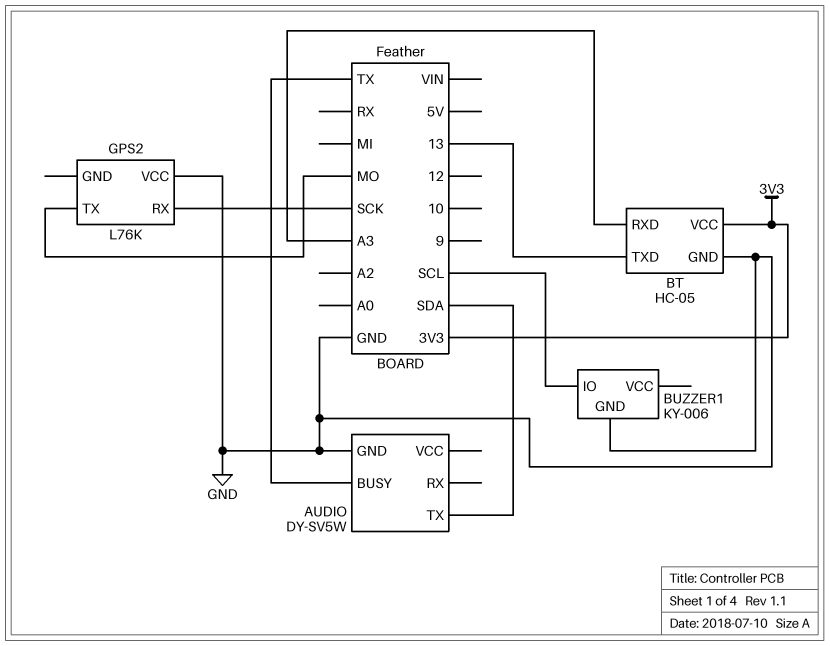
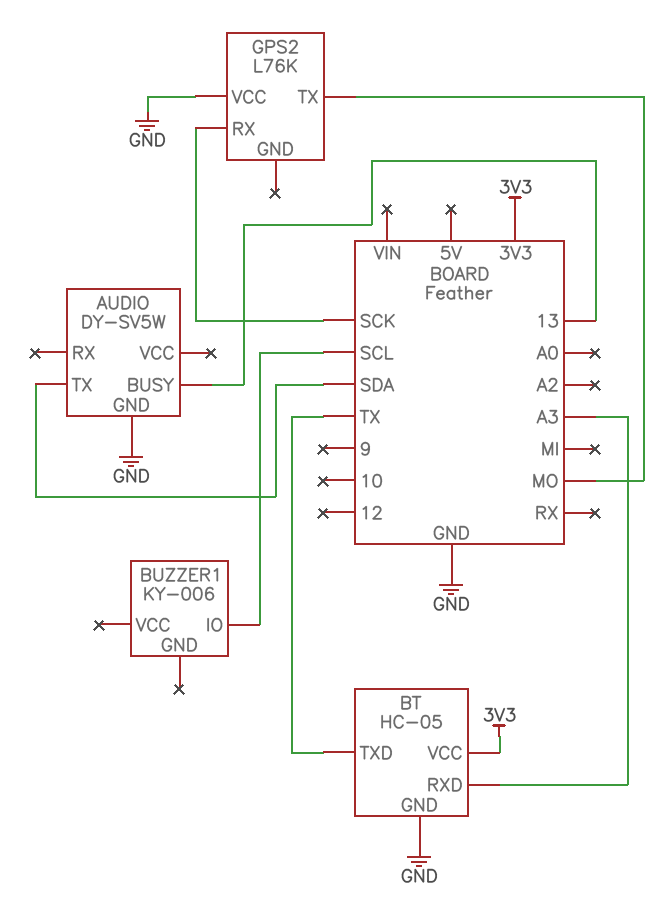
AUDIO pin BUSY: TX -> 13
BT pin TXD: 13 -> TX
BUZZER1 pin GND: GND -> none

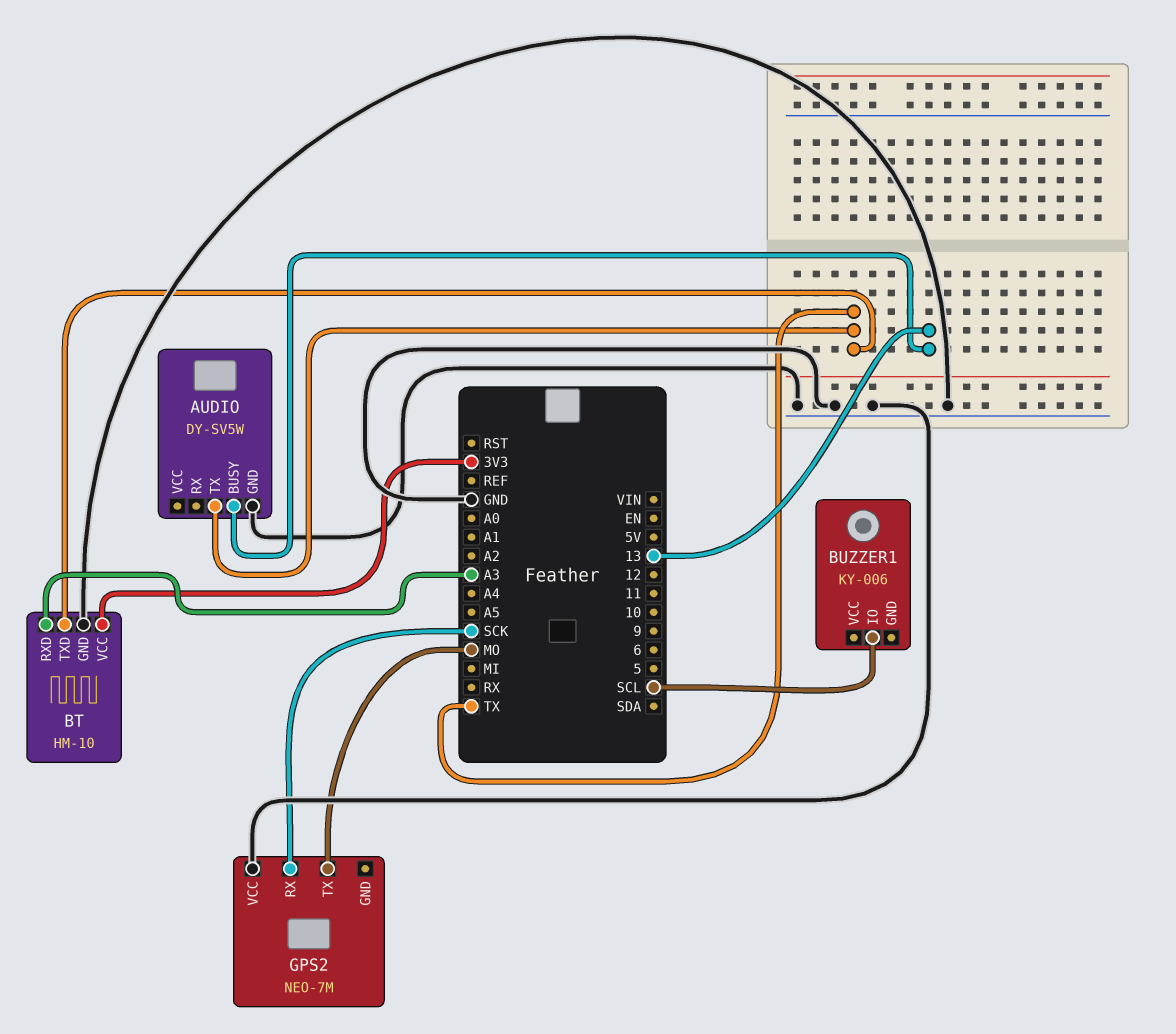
AUDIO pin TX: SDA -> TX
BT: HC-05 -> HM-10
GPS2: L76K -> NEO-7M

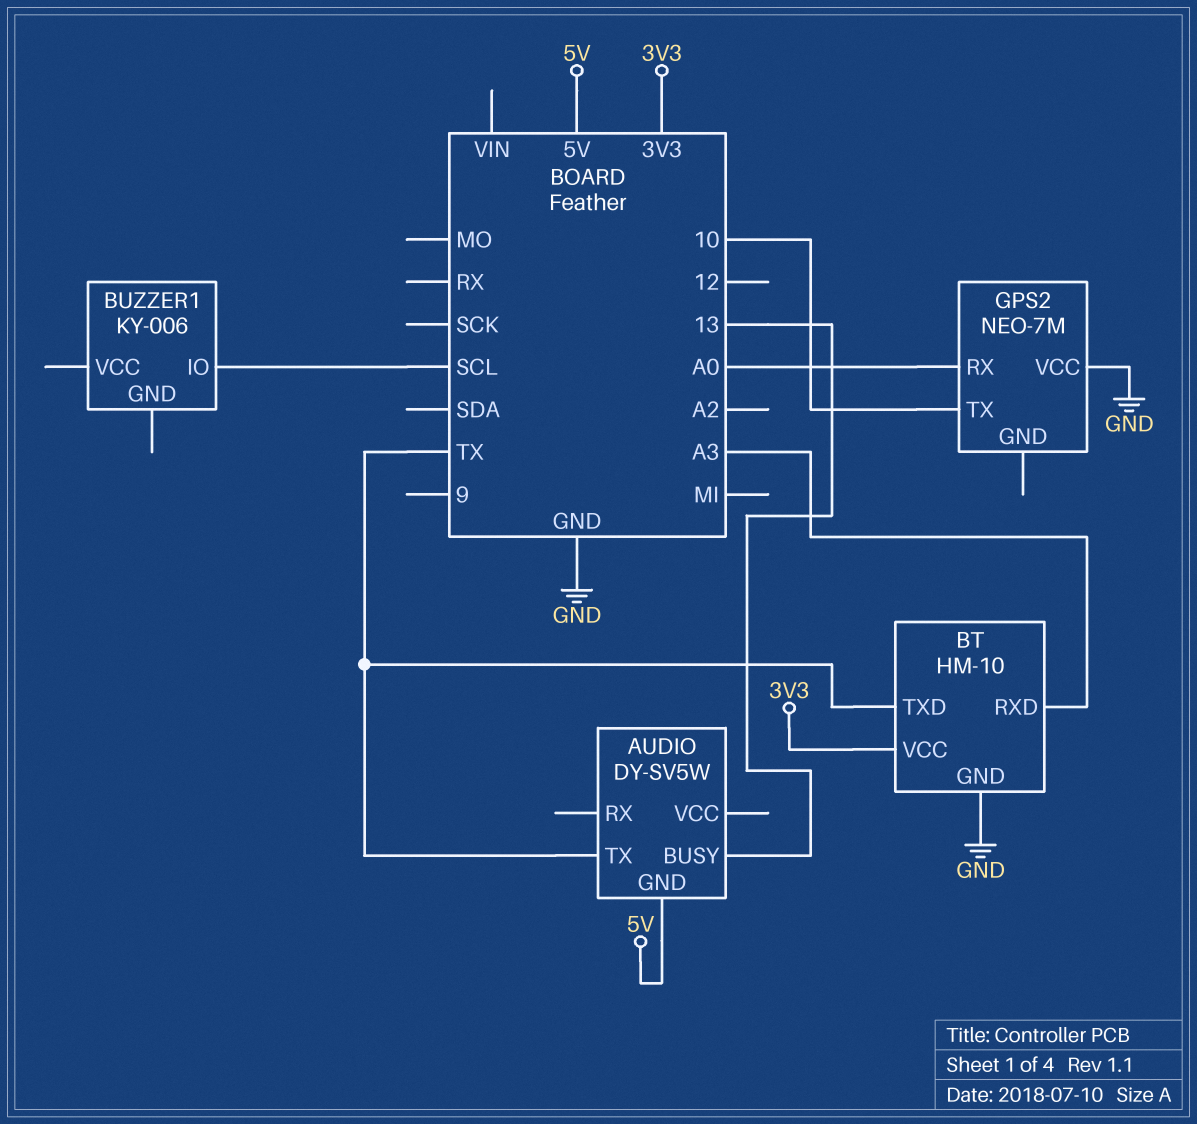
AUDIO pin GND: GND -> 5V
GPS2 pin RX: SCK -> A0
GPS2 pin TX: MO -> 10

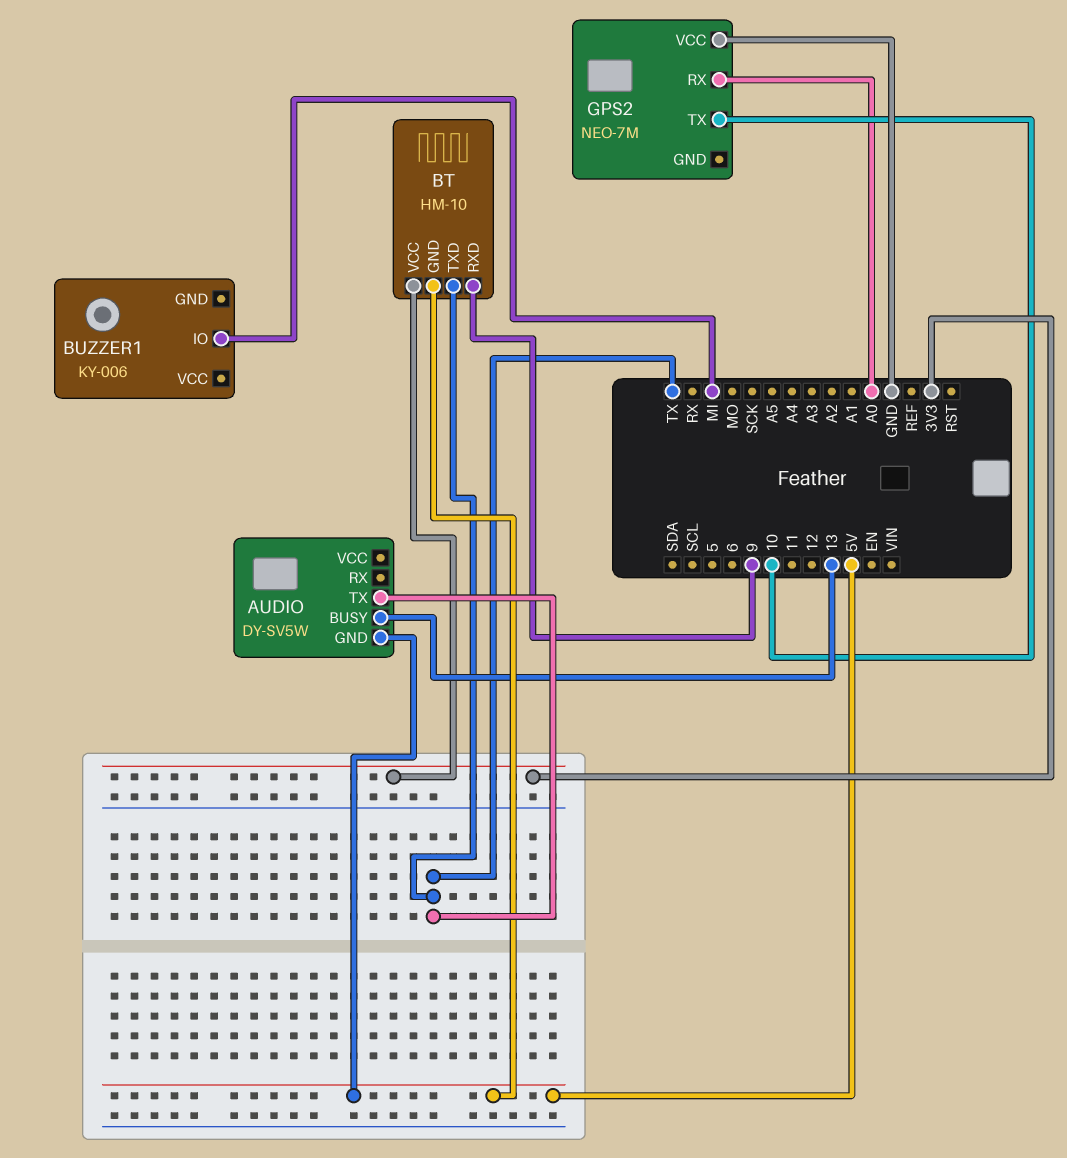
BT pin GND: GND -> 5V
BT pin RXD: A3 -> 9
BUZZER1 pin IO: SCL -> MI

